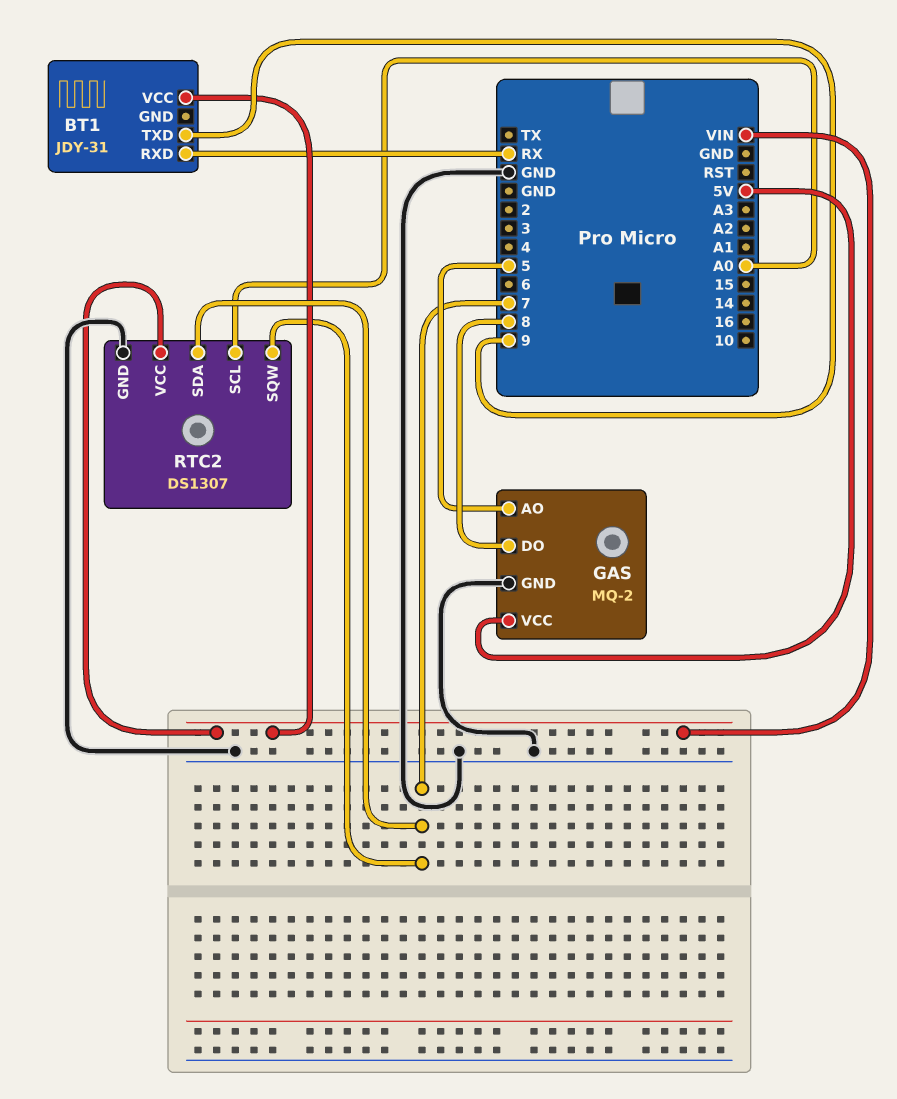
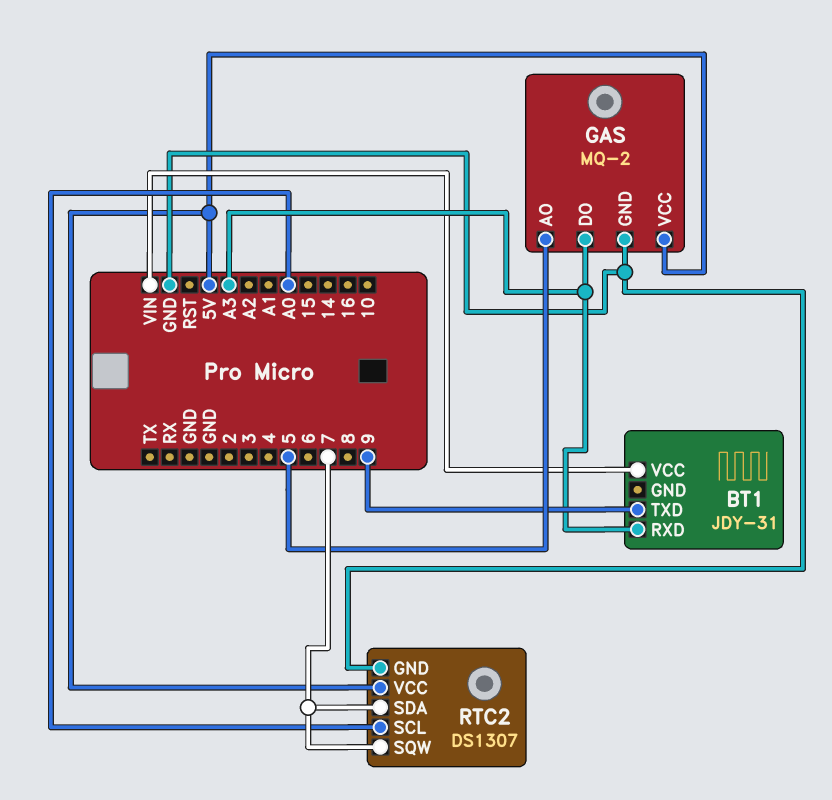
BT1 pin RXD: RX -> A3
GAS pin DO: 8 -> A3
RTC2 pin VCC: VIN -> 5V

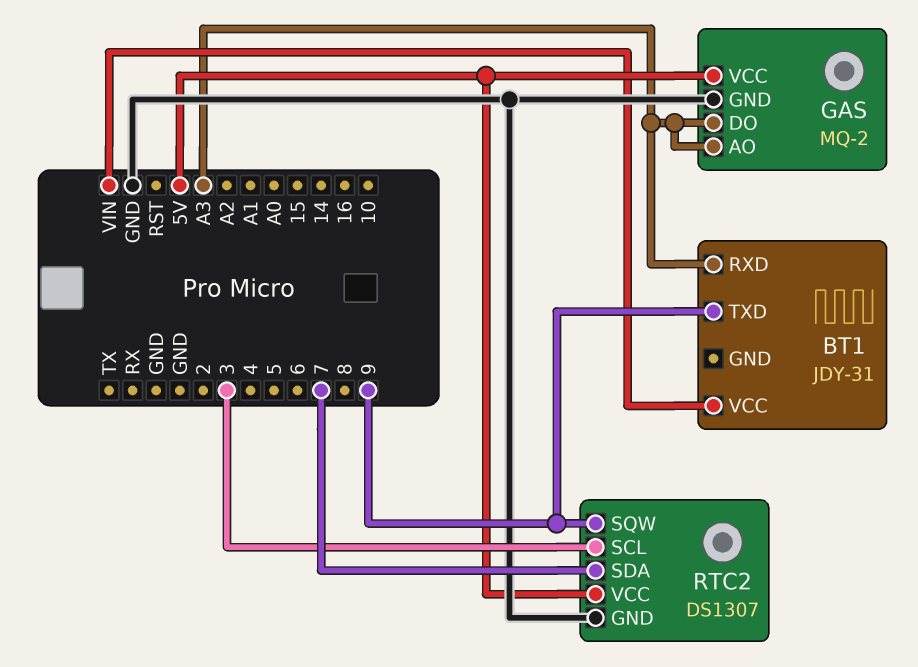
GAS pin AO: 5 -> A3
RTC2 pin SCL: A0 -> 3
RTC2 pin SQW: 7 -> 9

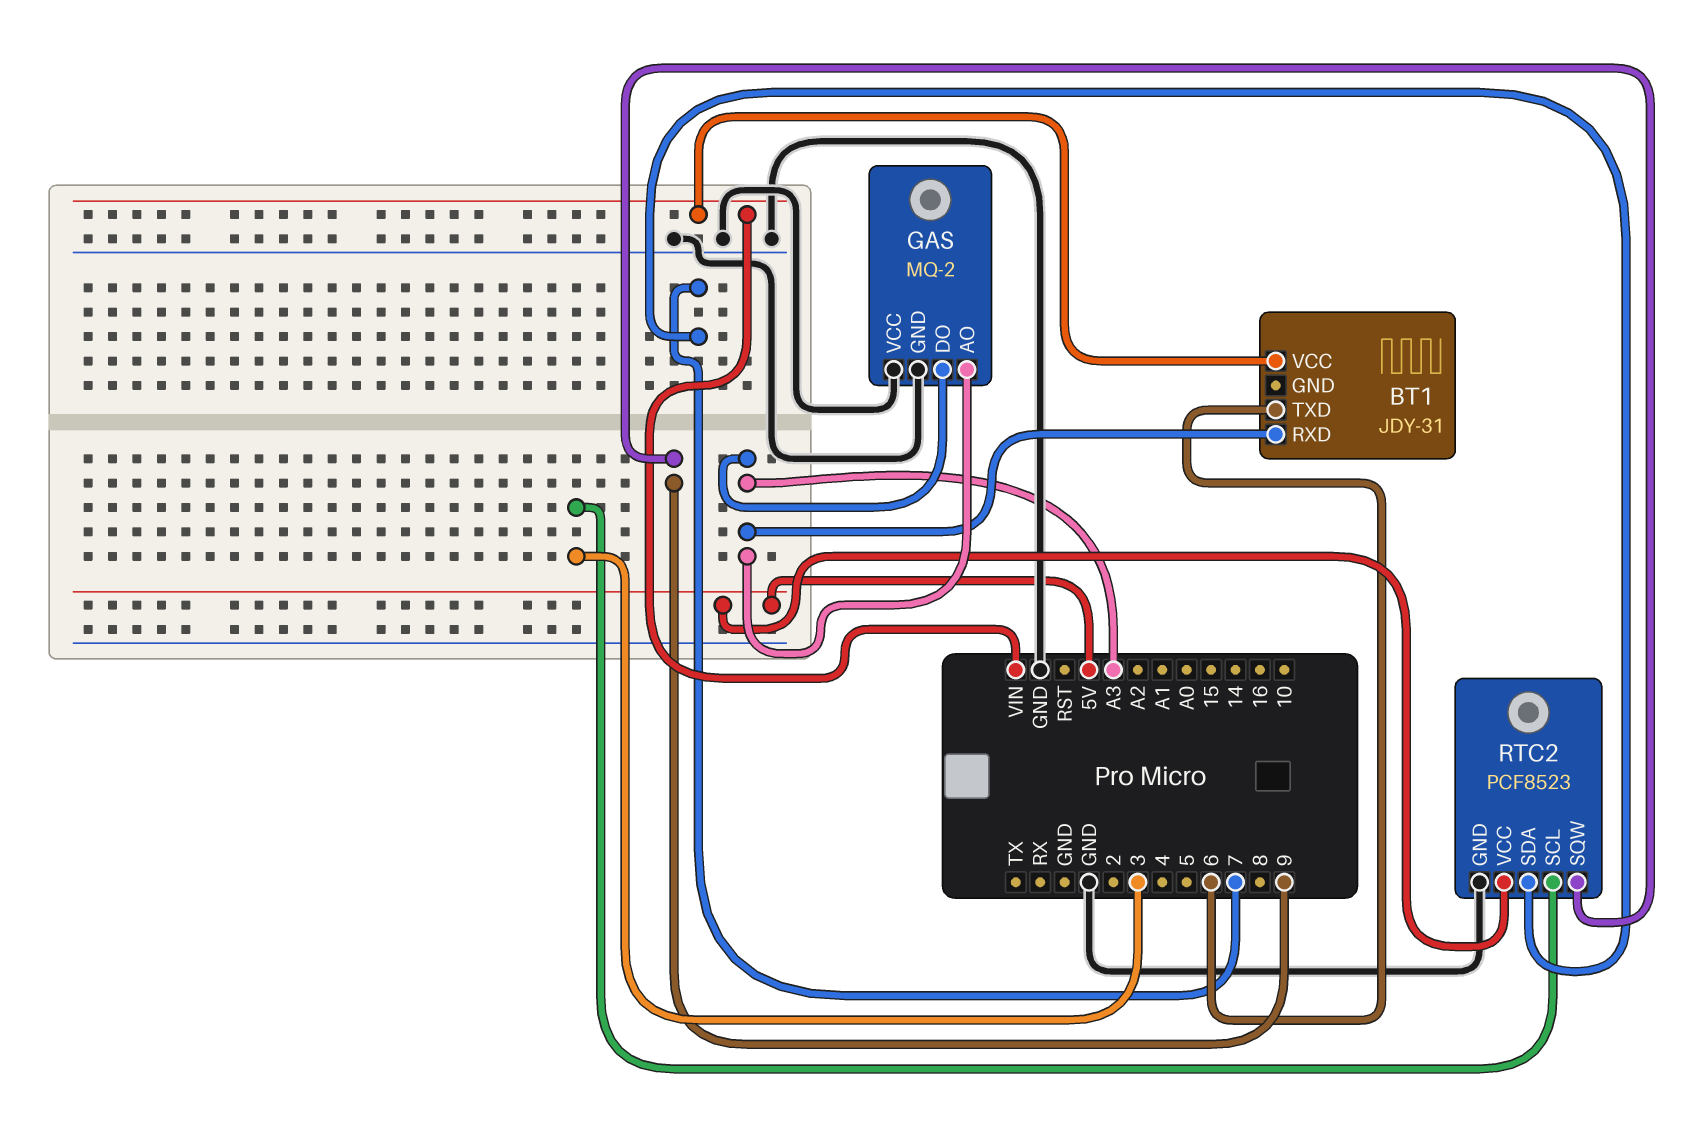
BT1 pin TXD: 9 -> 6
GAS pin VCC: 5V -> GND
RTC2: DS1307 -> PCF8523

